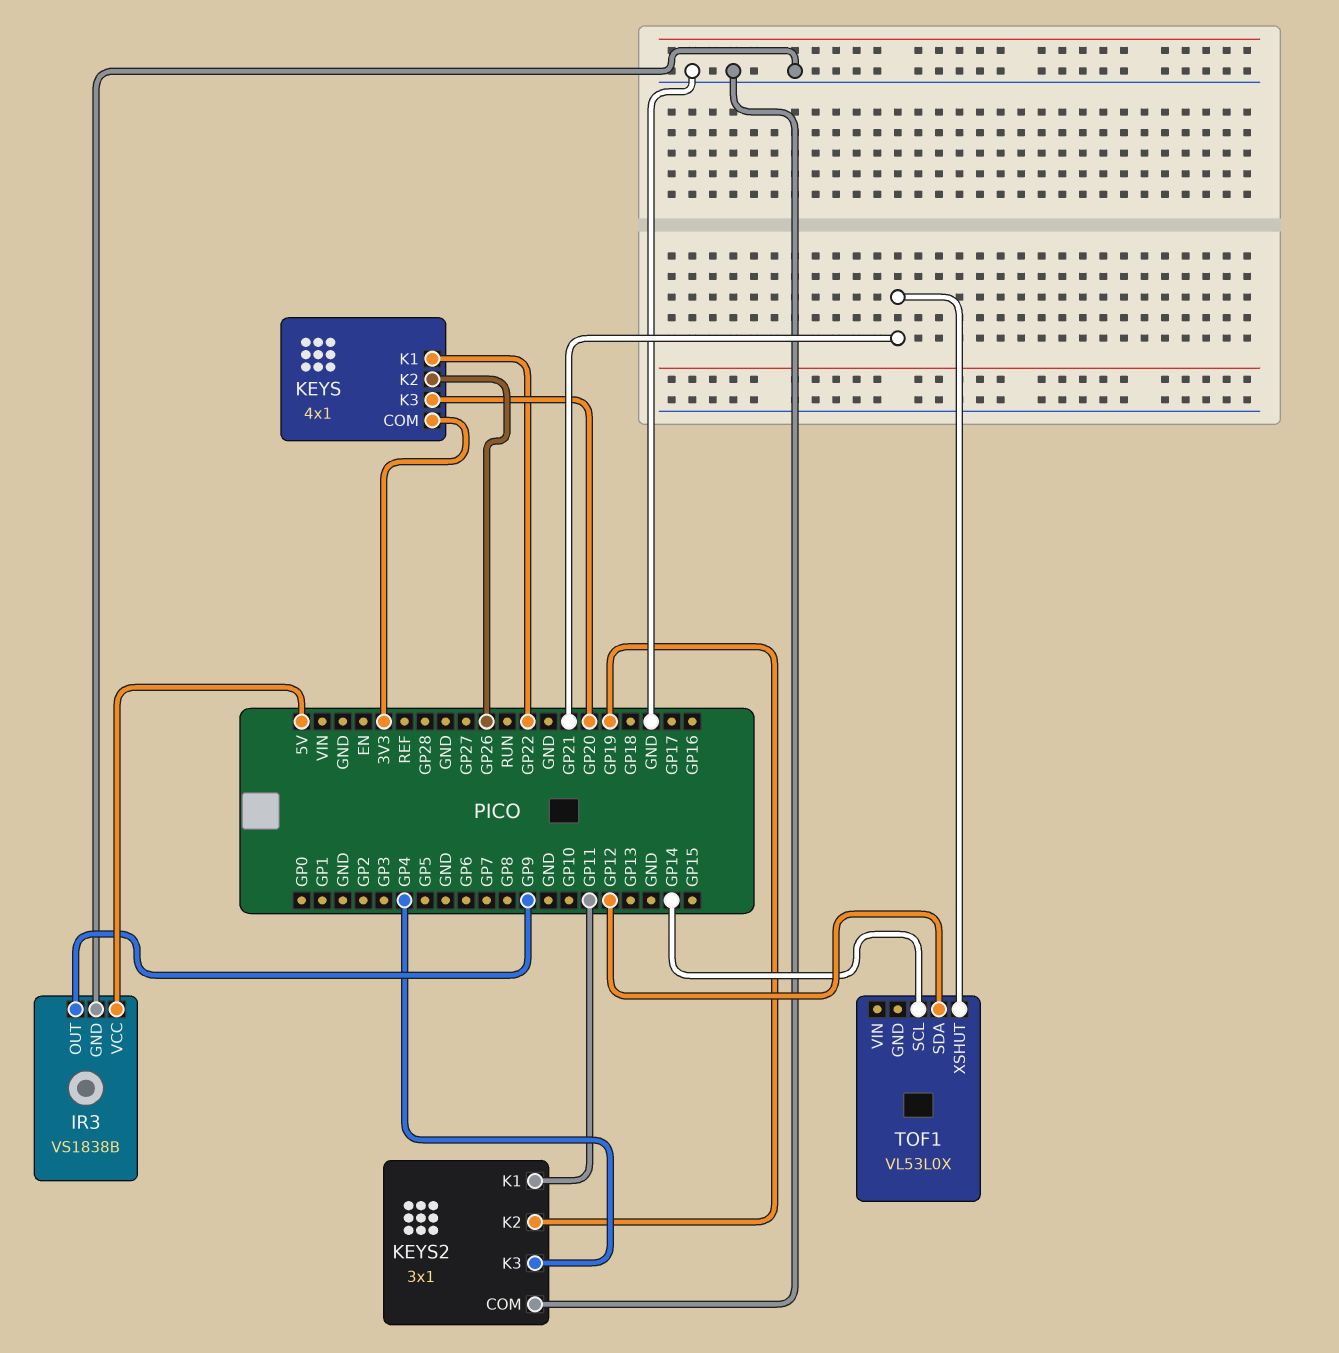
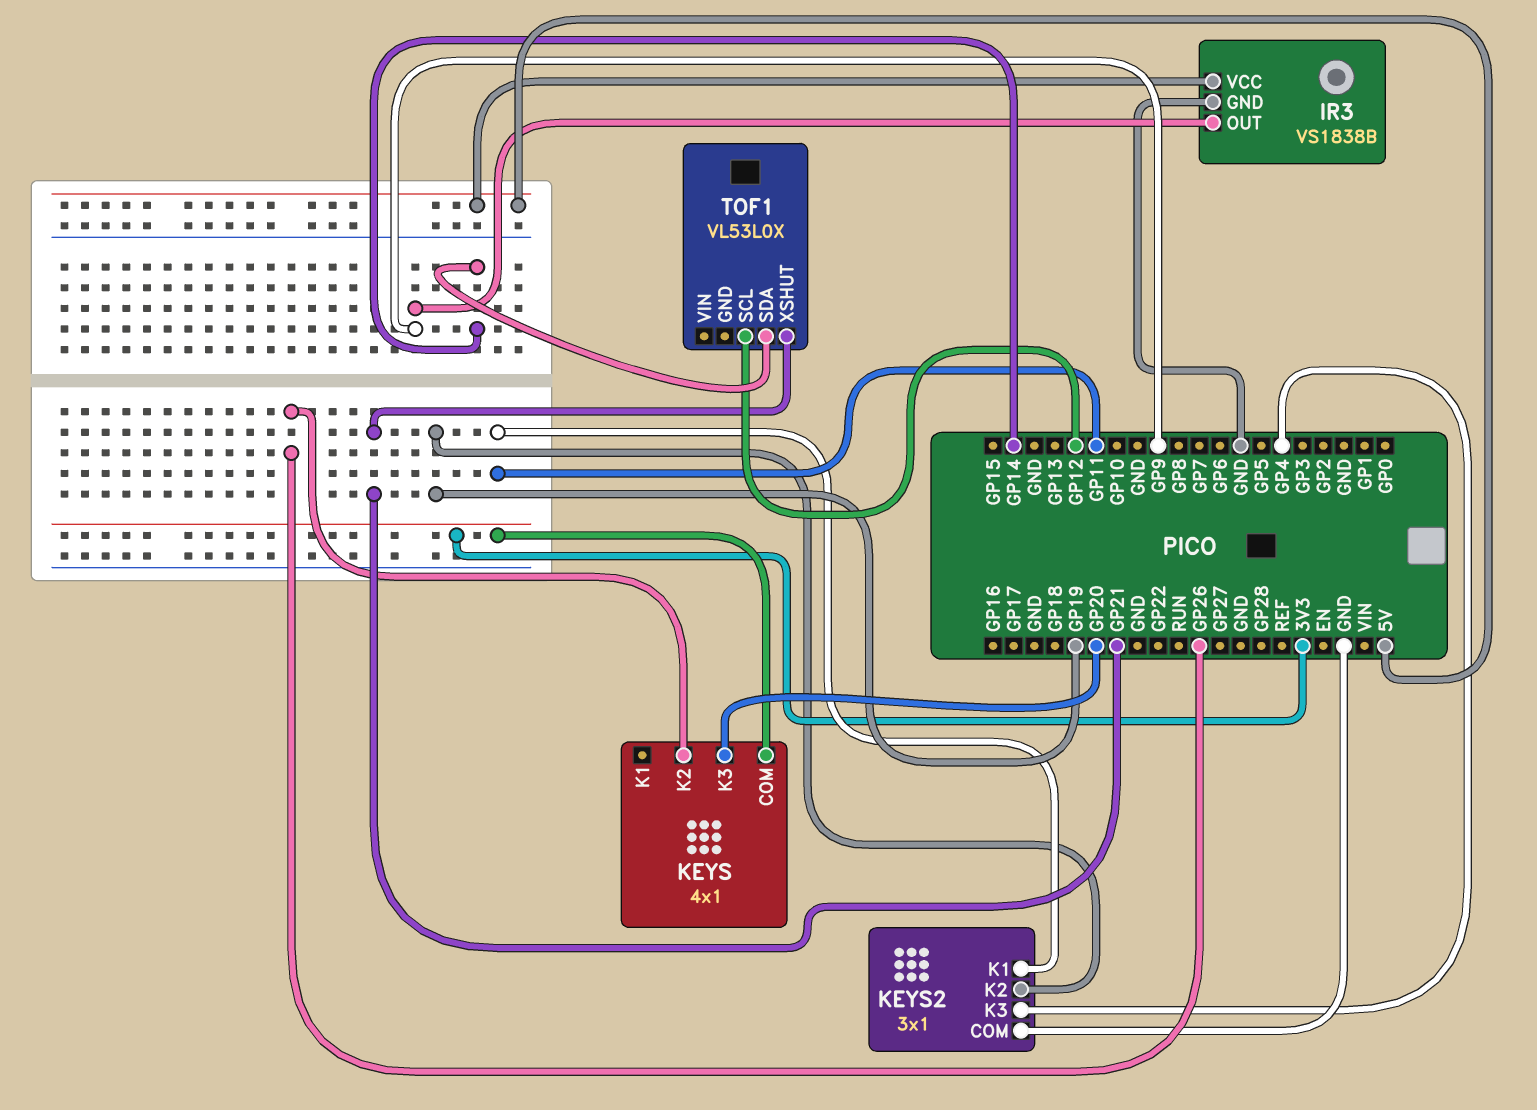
KEYS pin K1: GP22 -> none
TOF1 pin SCL: GP14 -> GP12
TOF1 pin SDA: GP12 -> GP14

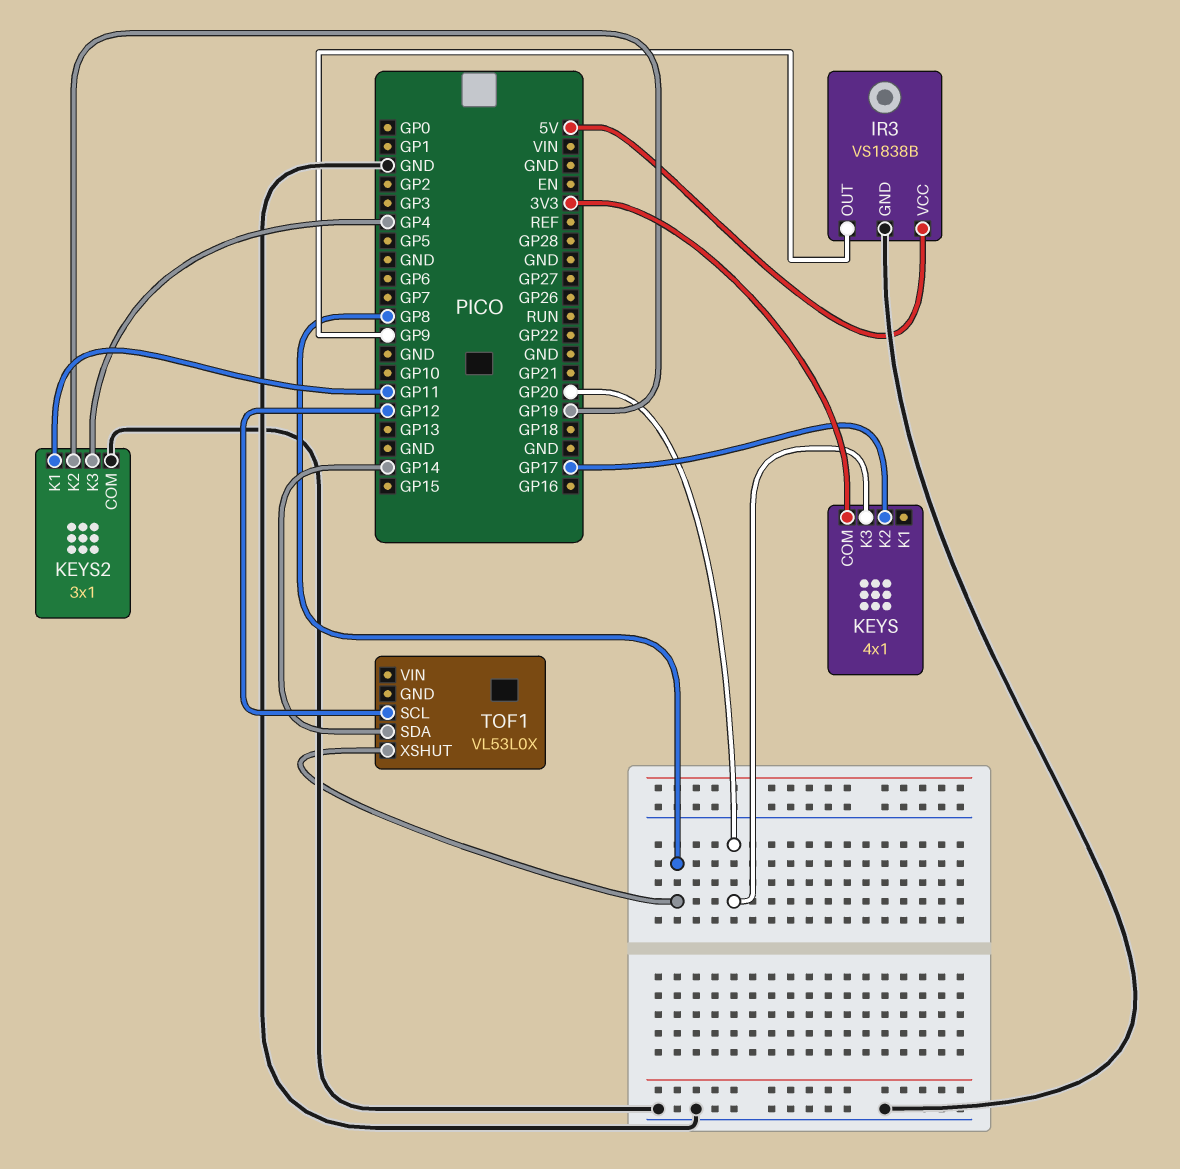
KEYS pin K2: GP26 -> GP17
TOF1 pin XSHUT: GP21 -> GP8

